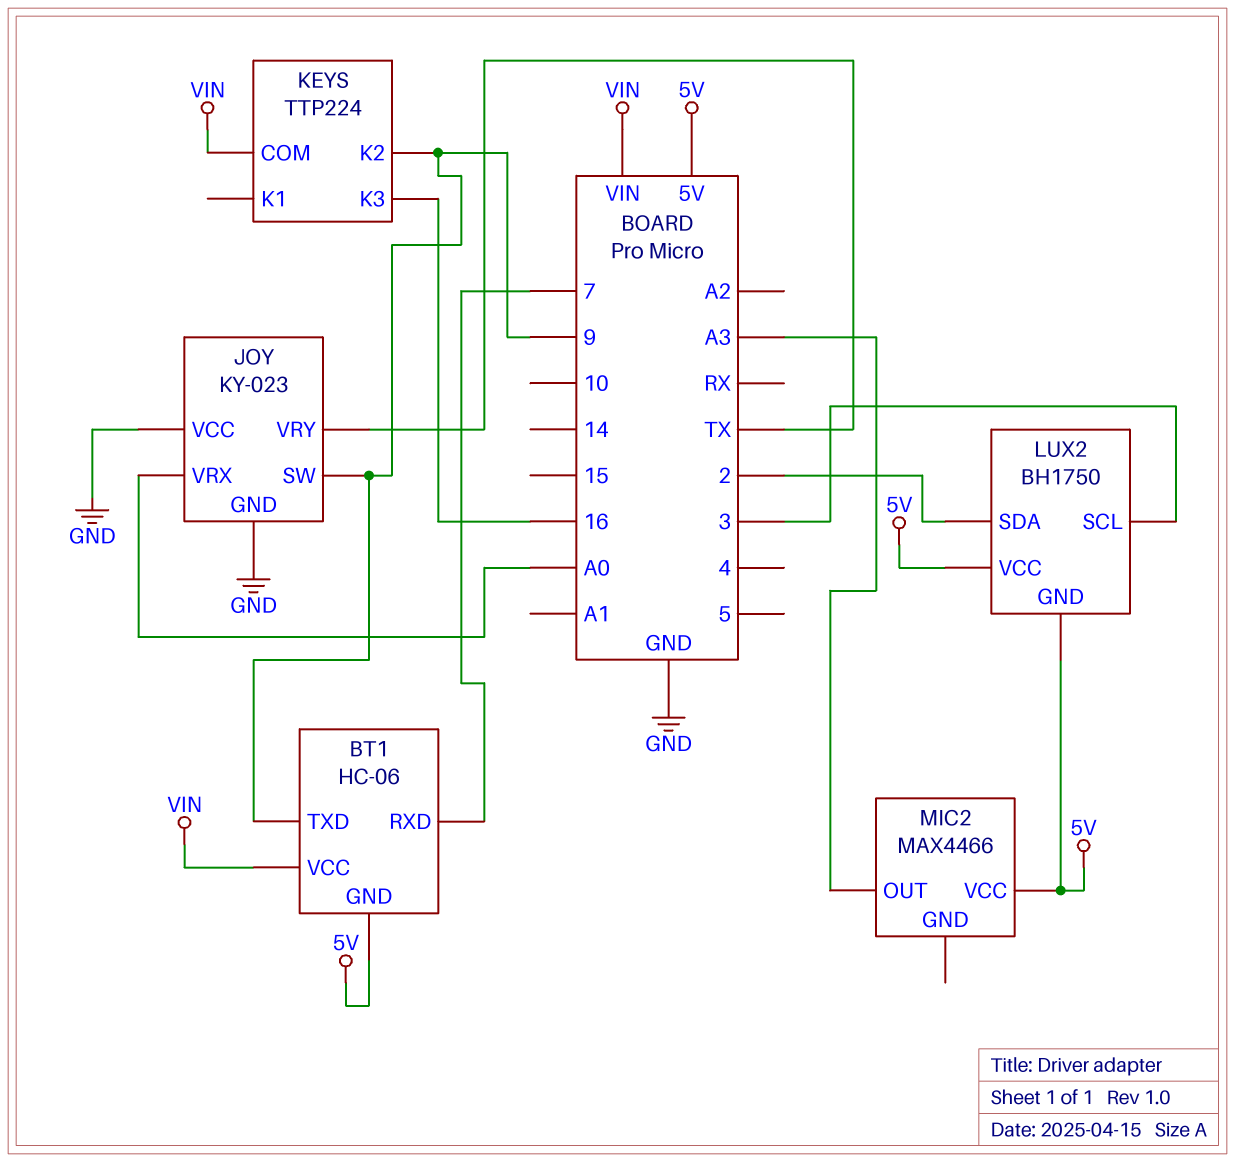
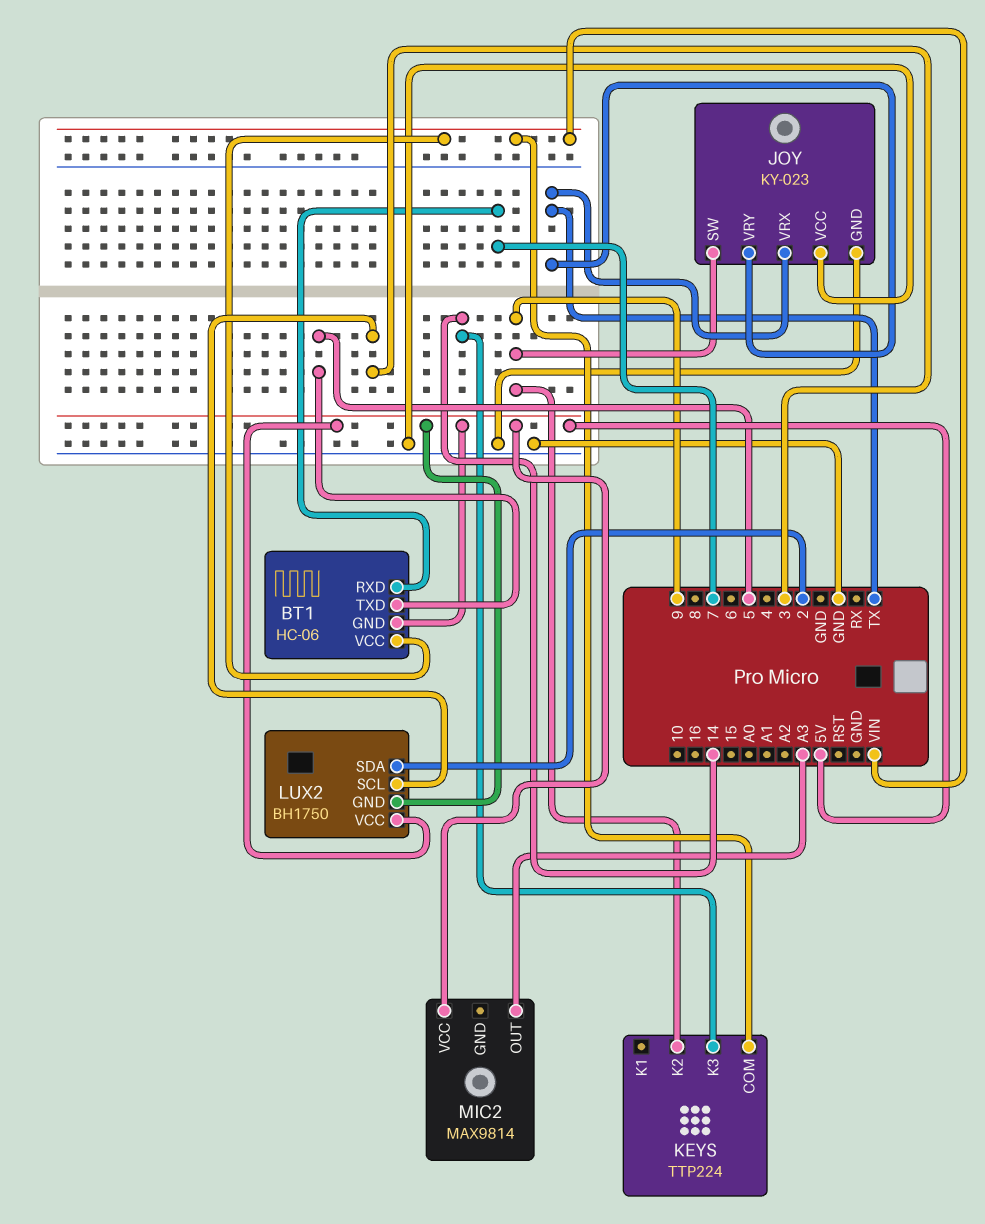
BT1 pin TXD: 9 -> 5
JOY pin VRX: A0 -> TX
KEYS pin K3: 16 -> 14
MIC2: MAX4466 -> MAX9814

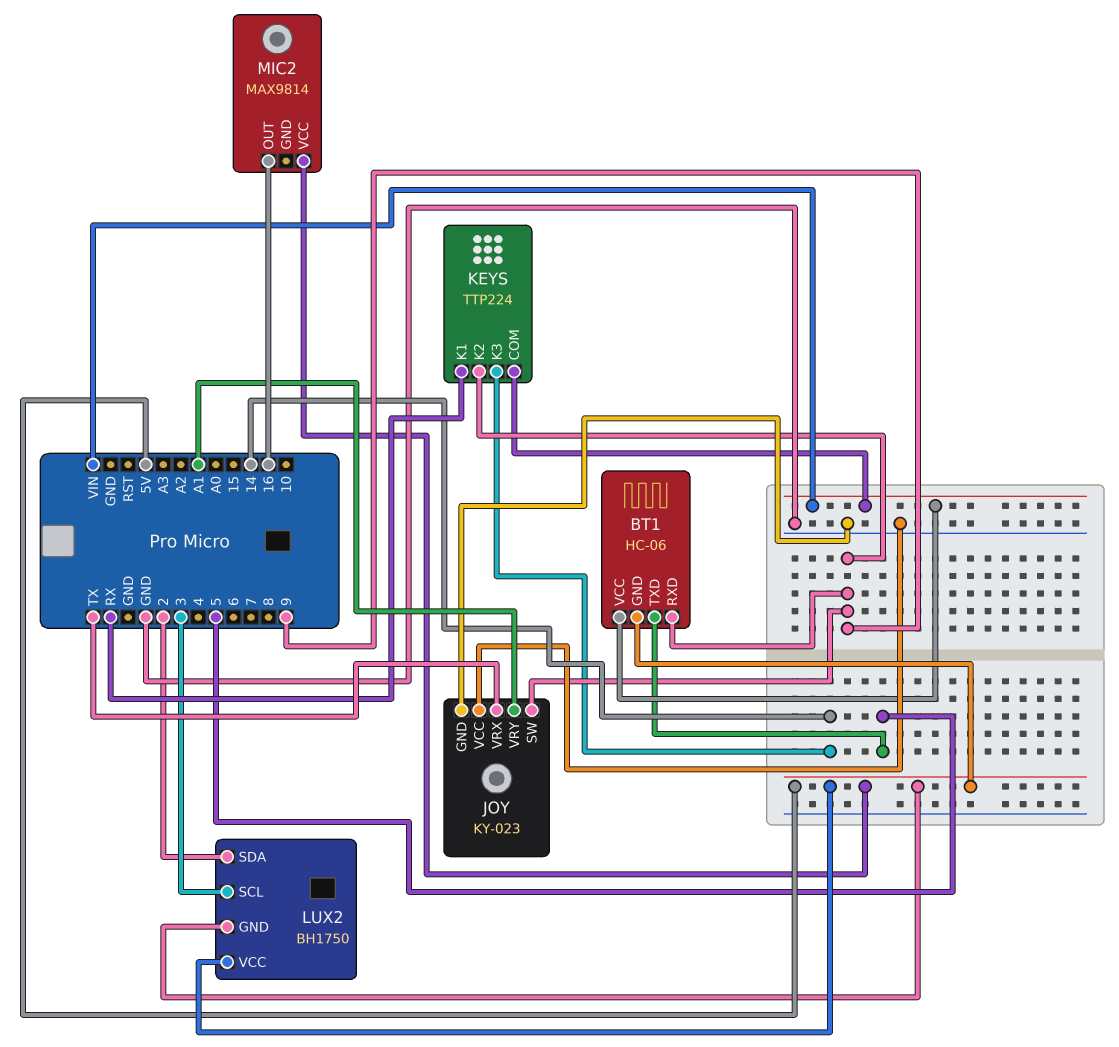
BT1 pin RXD: 7 -> 9
JOY pin VRY: TX -> A1
KEYS pin K1: none -> RX
MIC2 pin OUT: A3 -> 16

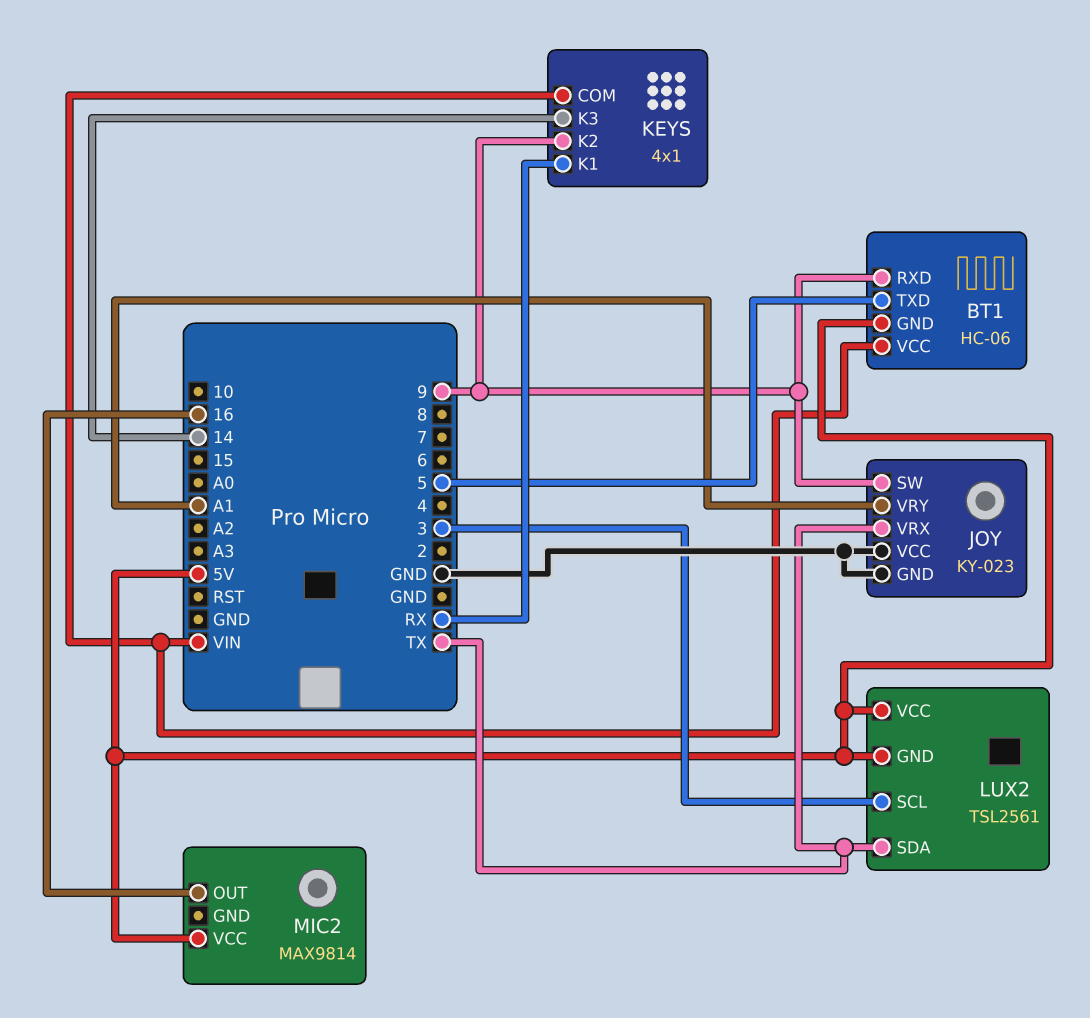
KEYS: TTP224 -> 4x1
LUX2: BH1750 -> TSL2561
LUX2 pin SDA: 2 -> TX

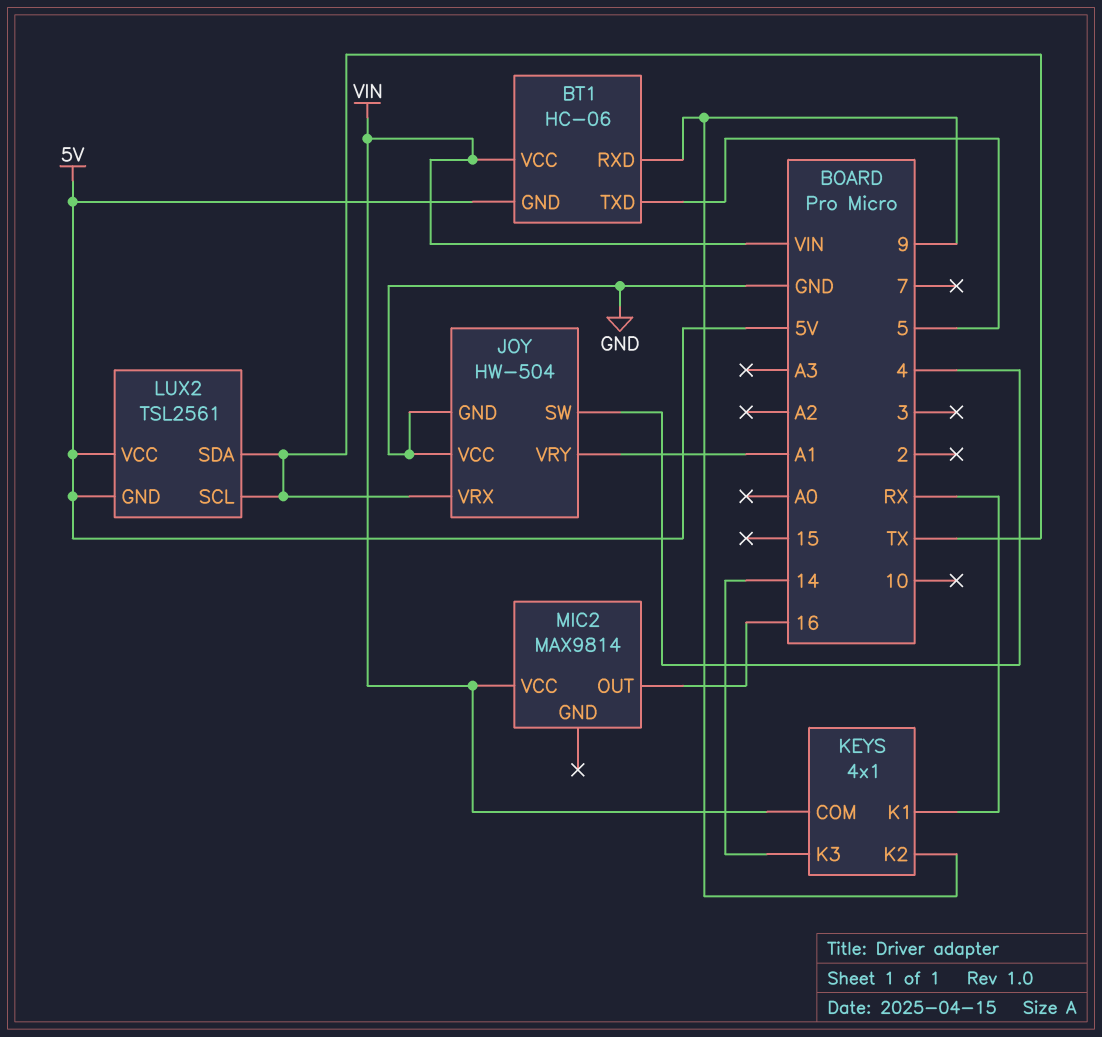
JOY: KY-023 -> HW-504
JOY pin SW: 9 -> 4
LUX2 pin SCL: 3 -> TX
MIC2 pin VCC: 5V -> VIN

